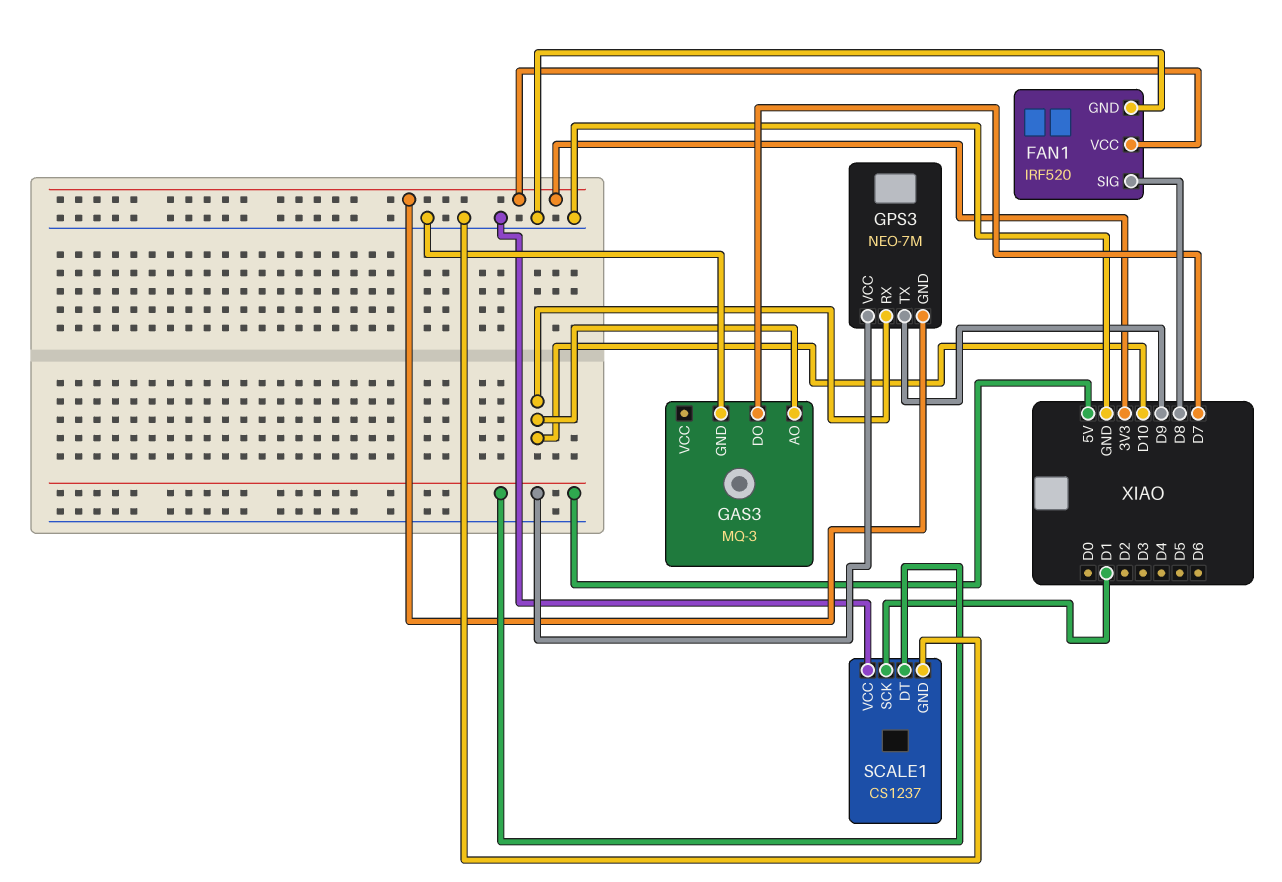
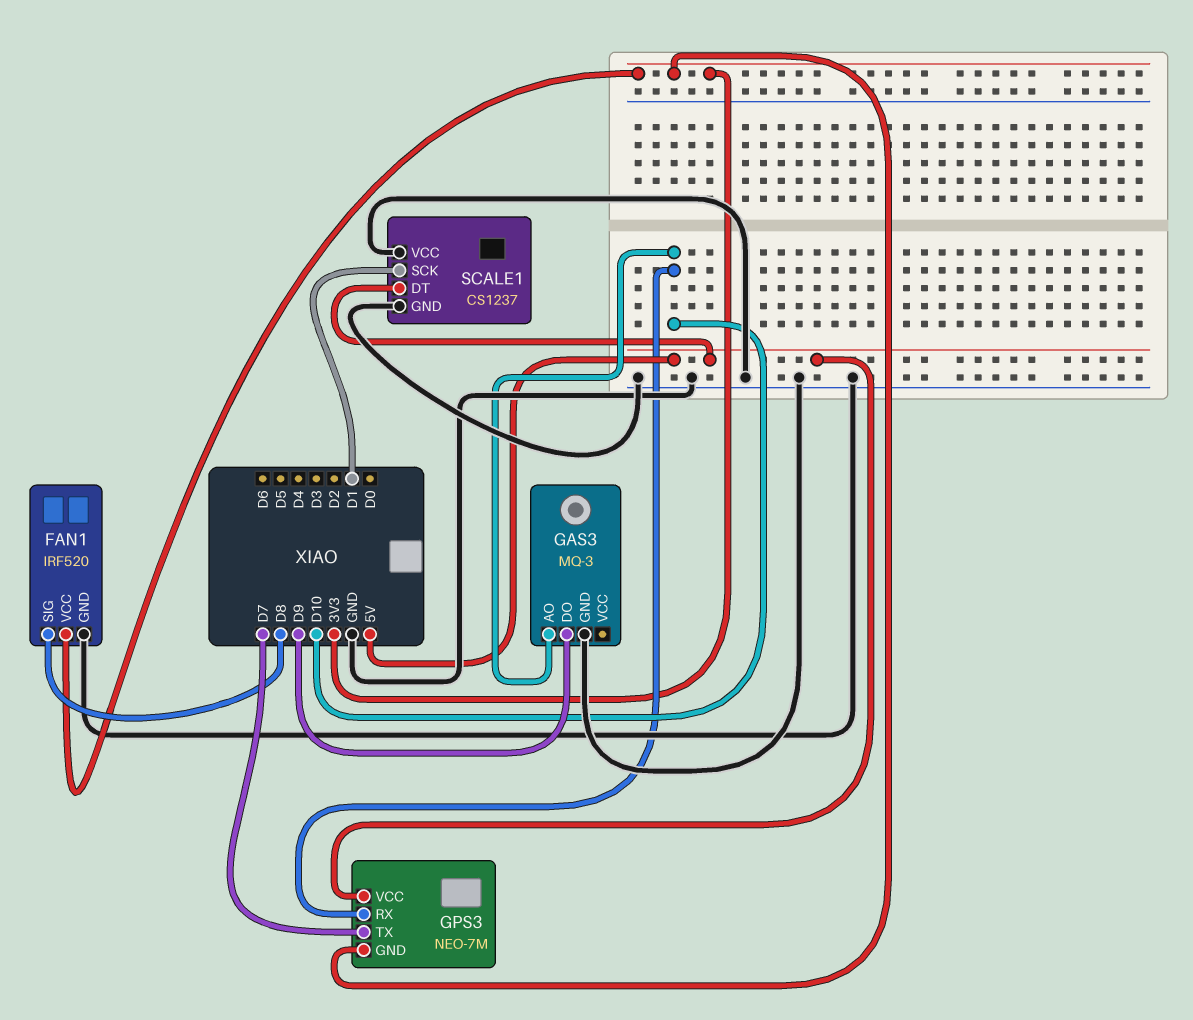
GAS3 pin DO: D7 -> D9
GPS3 pin TX: D9 -> D7

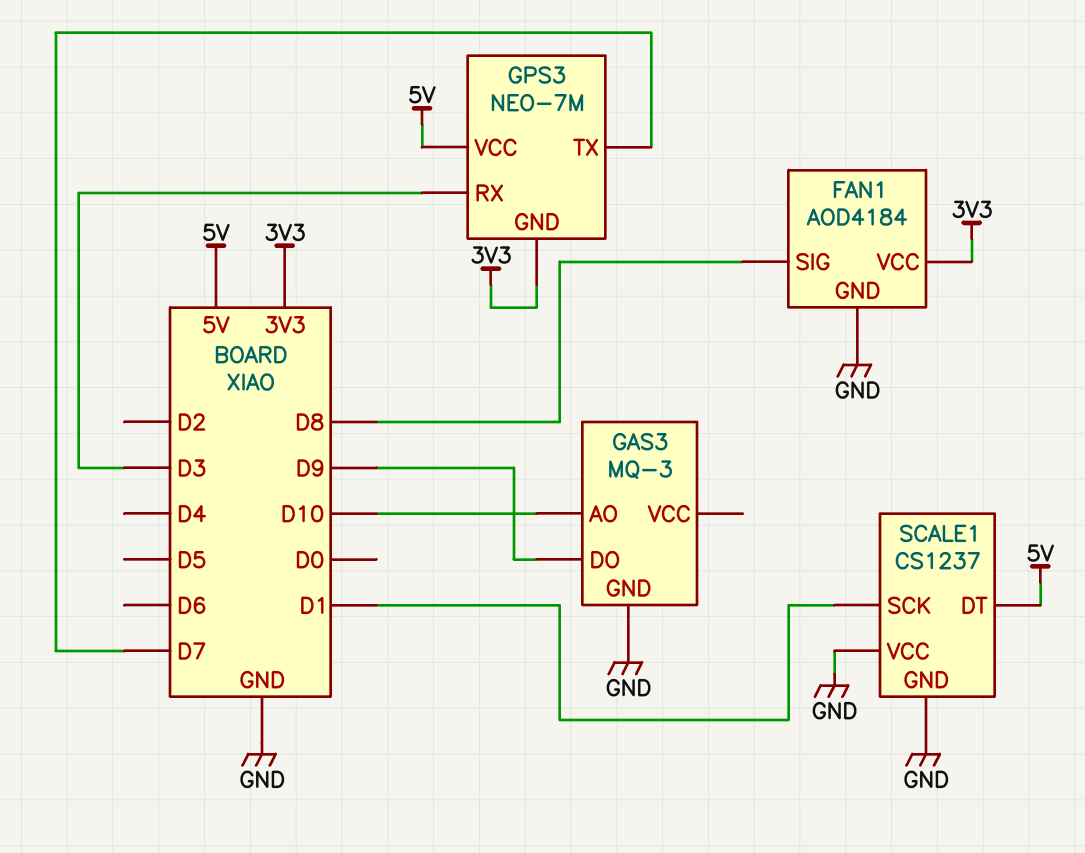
FAN1: IRF520 -> AOD4184
GPS3 pin RX: D10 -> D3

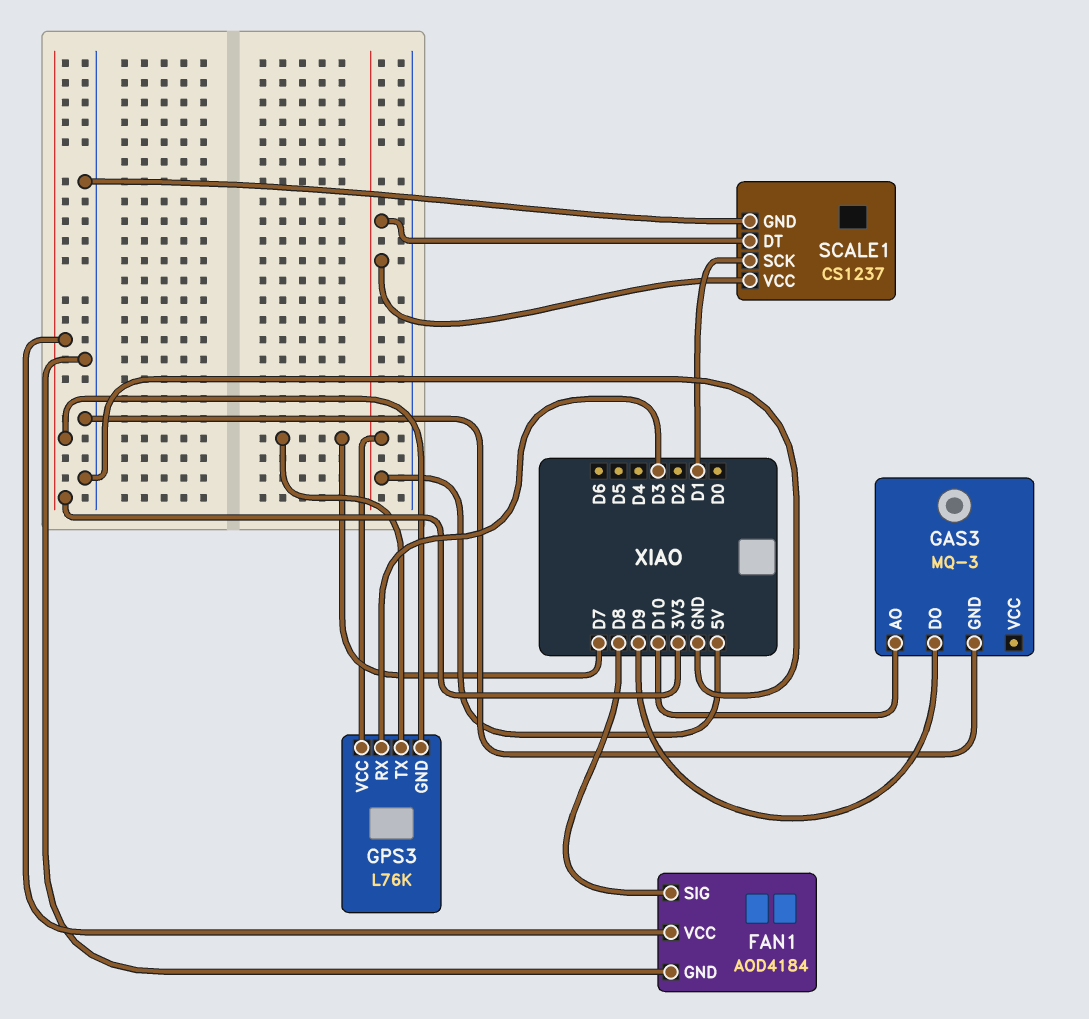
GPS3: NEO-7M -> L76K
SCALE1 pin VCC: GND -> 5V

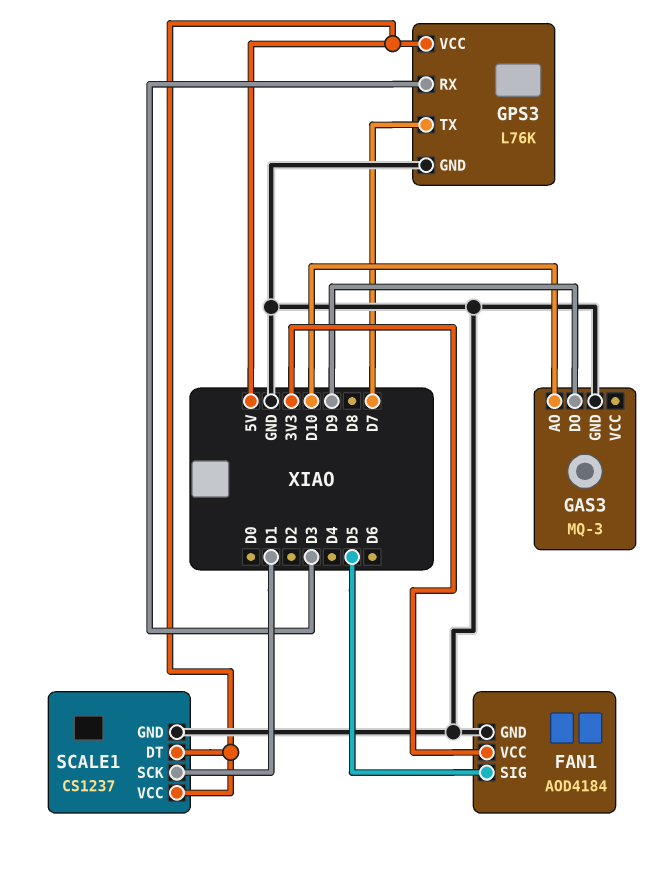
FAN1 pin SIG: D8 -> D5
GPS3 pin GND: 3V3 -> GND

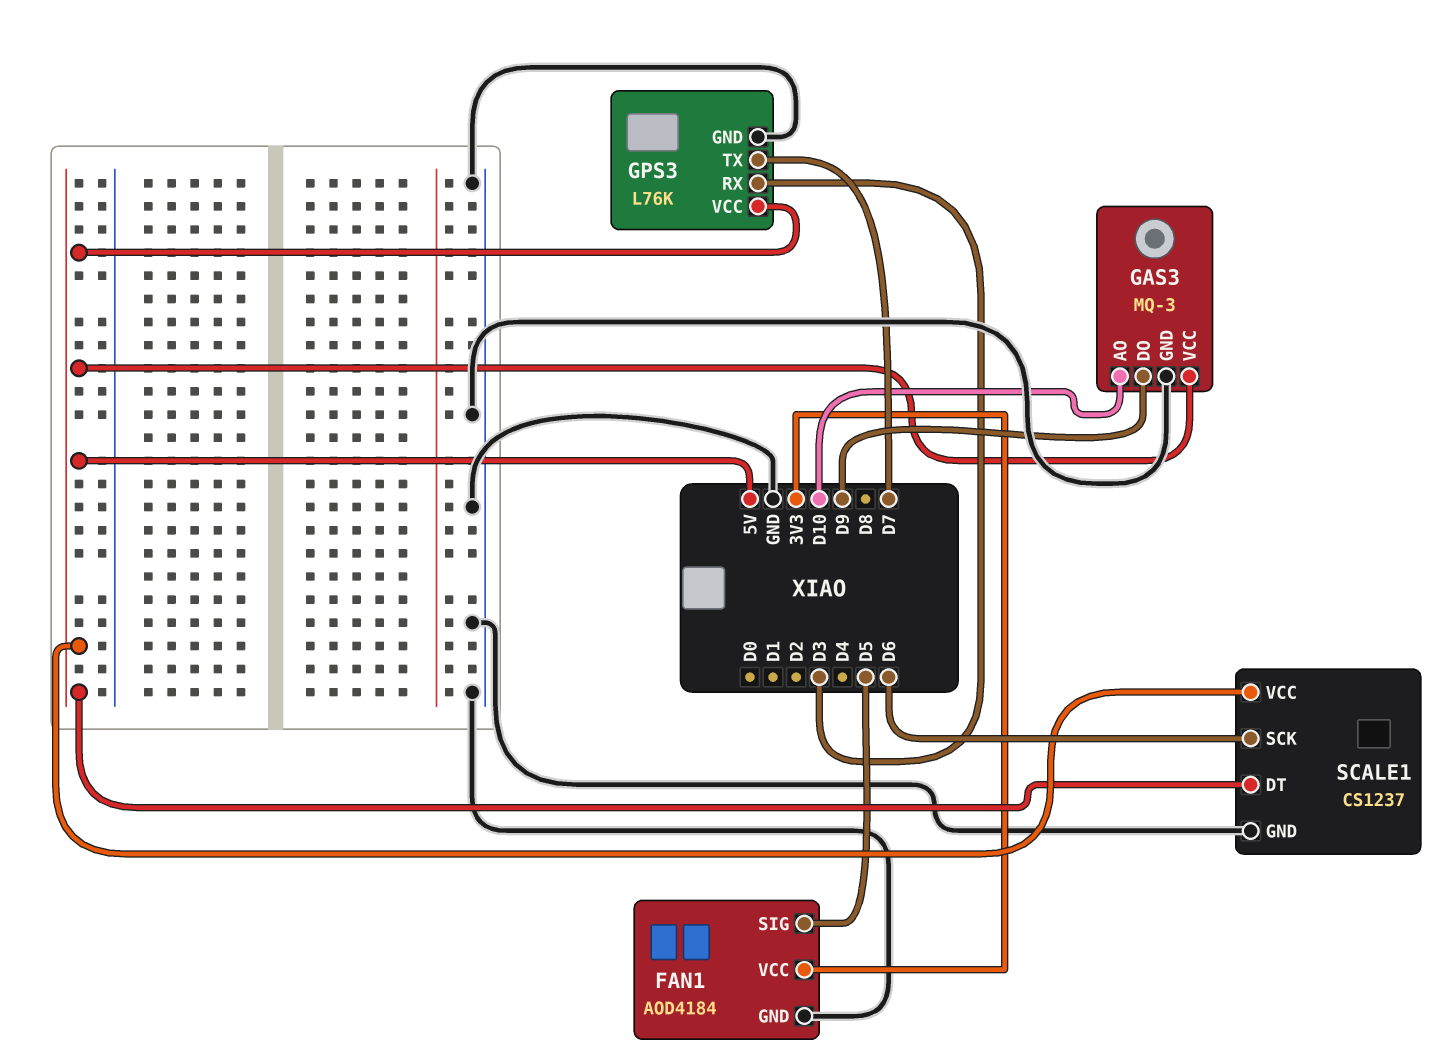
GAS3 pin VCC: none -> 5V
SCALE1 pin SCK: D1 -> D6

